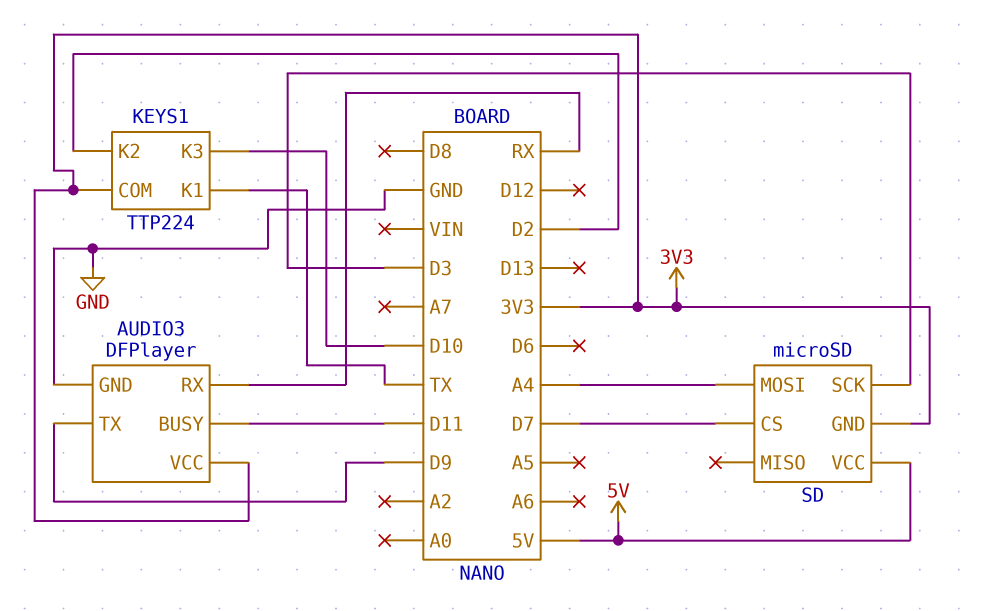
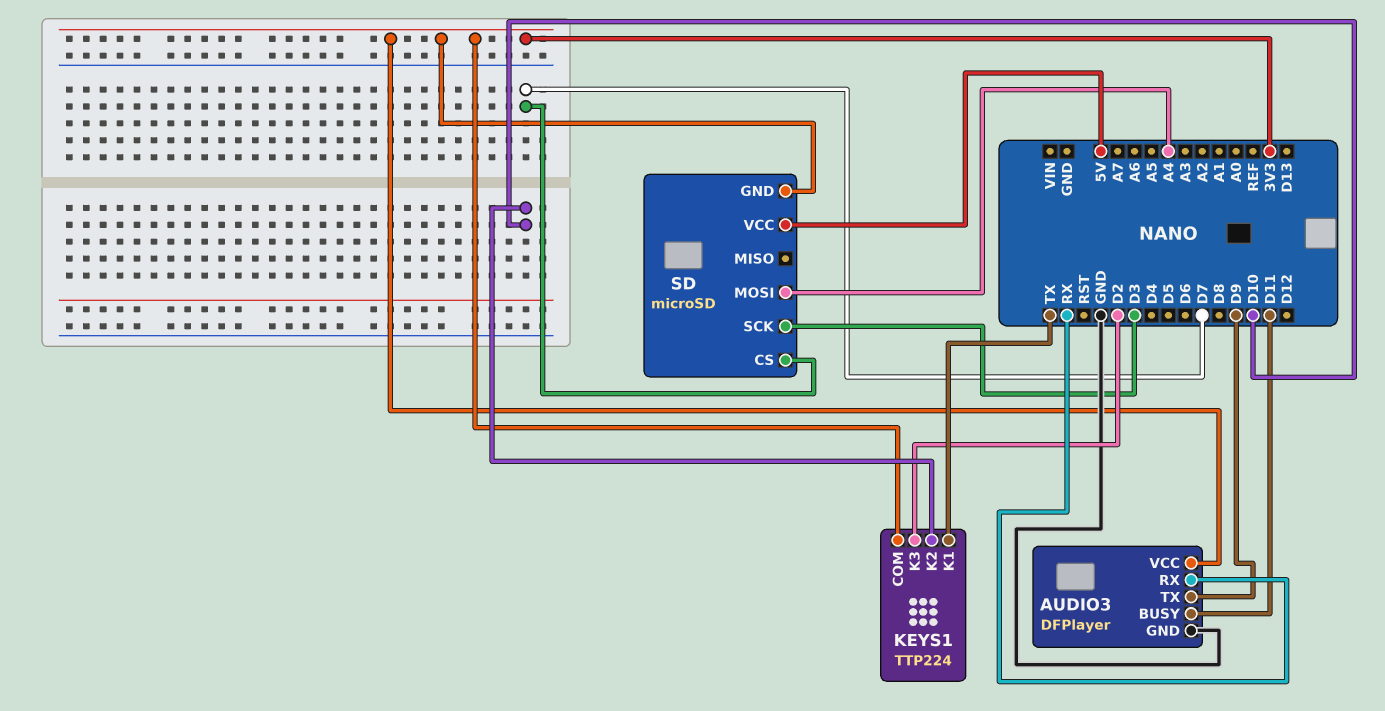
KEYS1 pin K2: D2 -> D10
KEYS1 pin K3: D10 -> D2

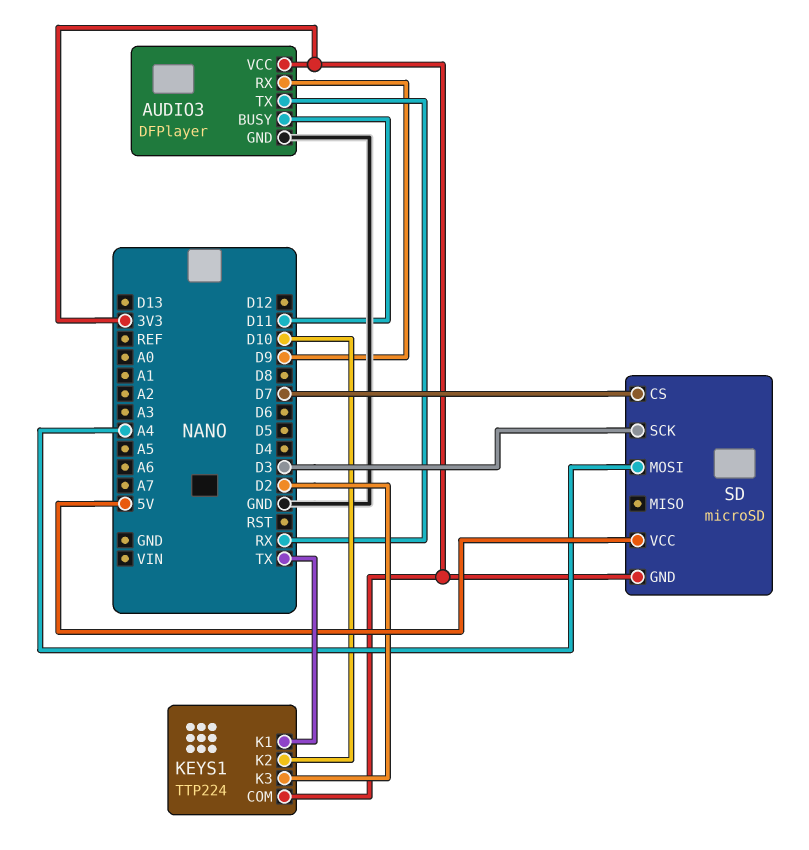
AUDIO3 pin RX: RX -> D9
AUDIO3 pin TX: D9 -> RX

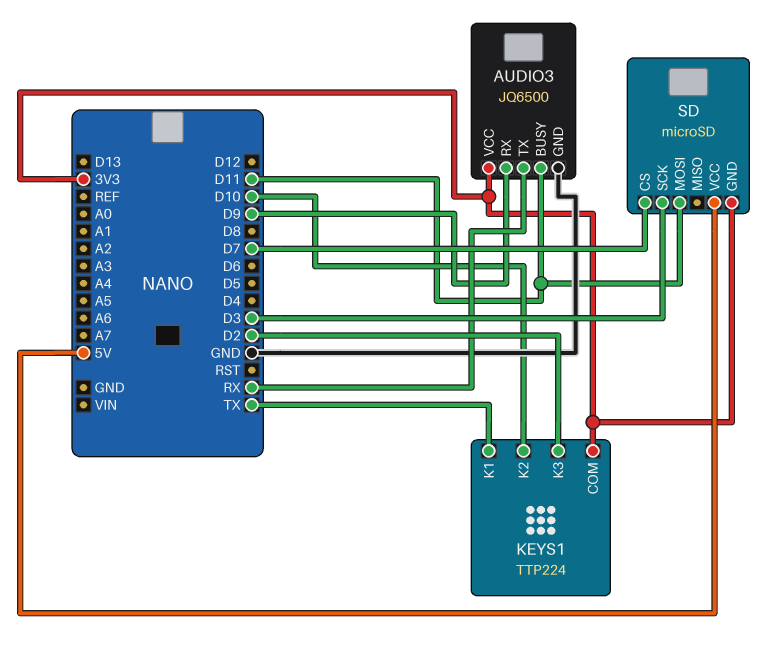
AUDIO3: DFPlayer -> JQ6500
SD pin MOSI: A4 -> D11

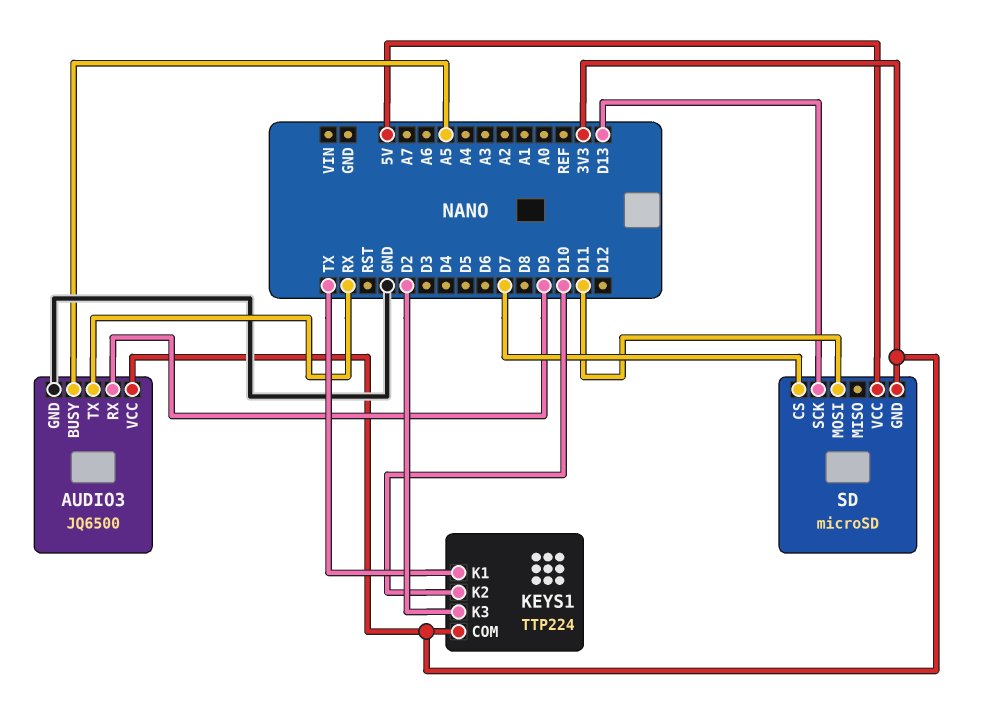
AUDIO3 pin BUSY: D11 -> A5
SD pin SCK: D3 -> D13

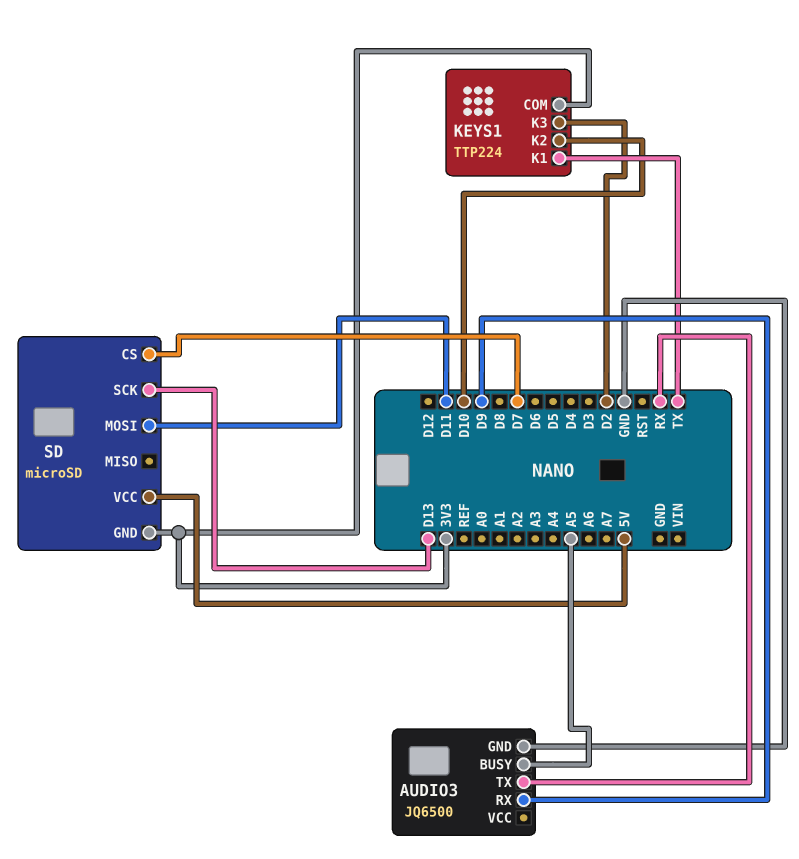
AUDIO3 pin VCC: 3V3 -> none

